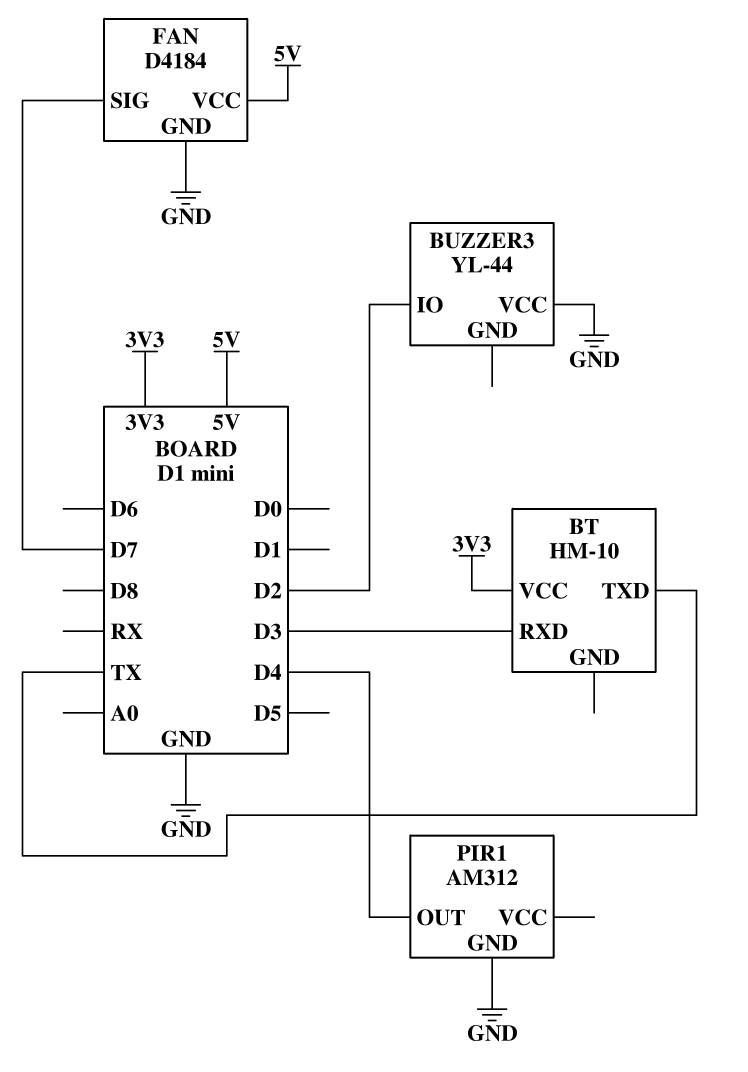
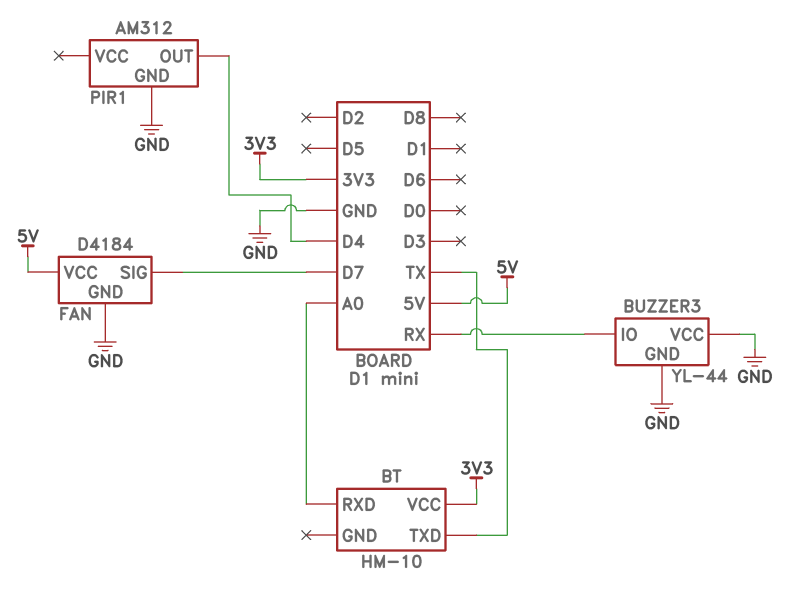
BT pin RXD: D3 -> A0
BUZZER3 pin GND: none -> GND
BUZZER3 pin IO: D2 -> RX

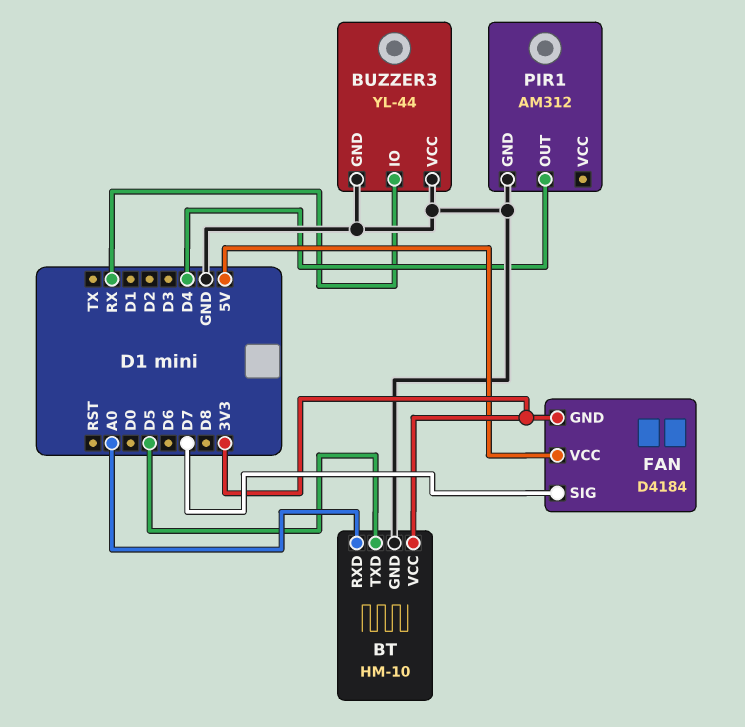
BT pin GND: none -> GND
BT pin TXD: TX -> D5
FAN pin GND: GND -> 3V3

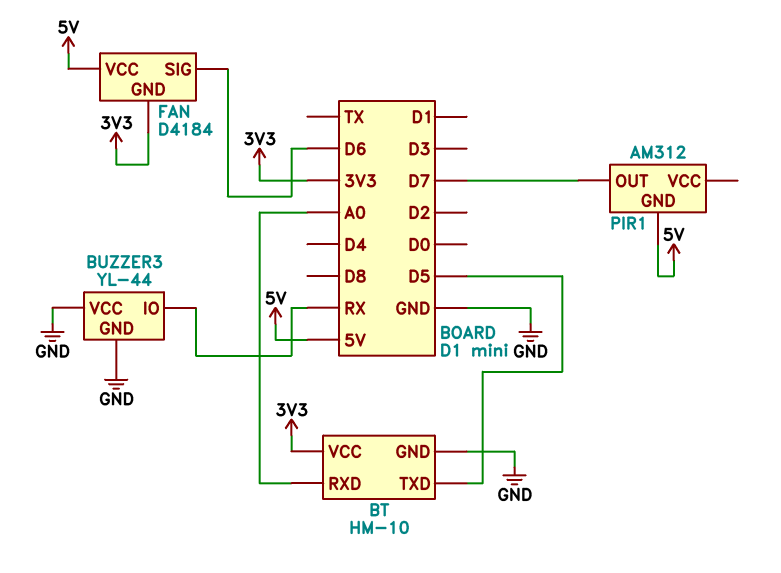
FAN pin SIG: D7 -> D6
PIR1 pin GND: GND -> 5V
PIR1 pin OUT: D4 -> D7

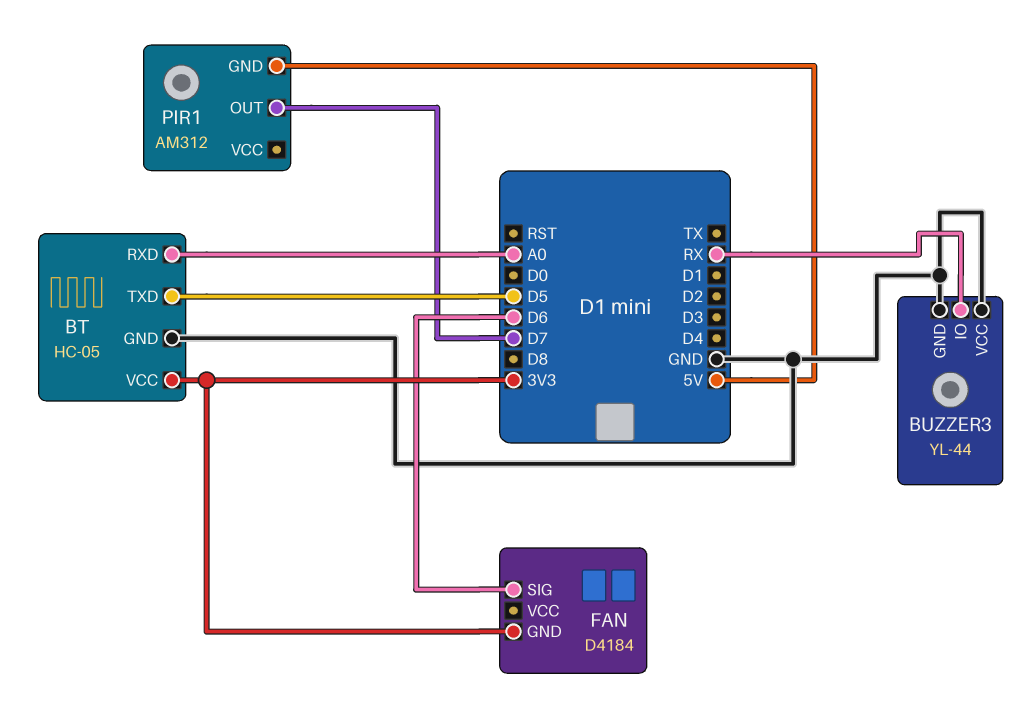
BT: HM-10 -> HC-05
FAN pin VCC: 5V -> none

